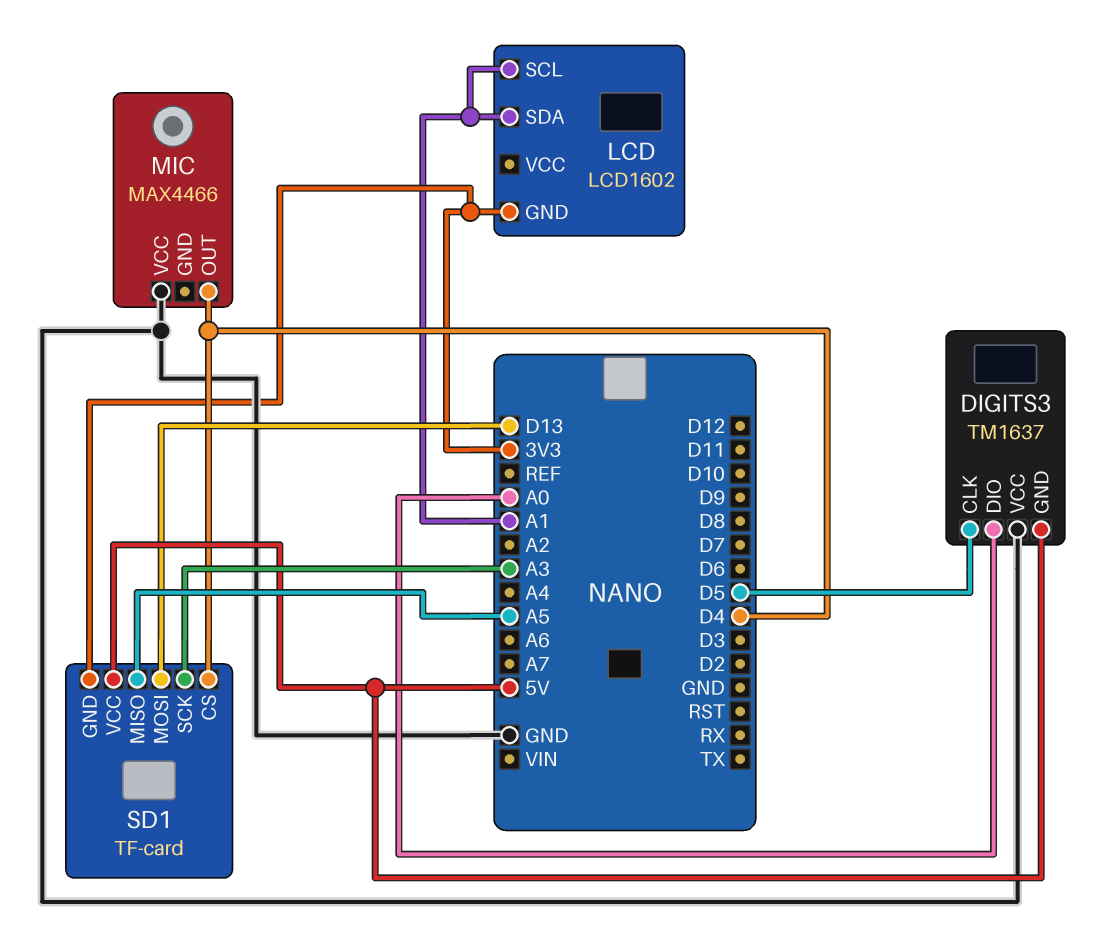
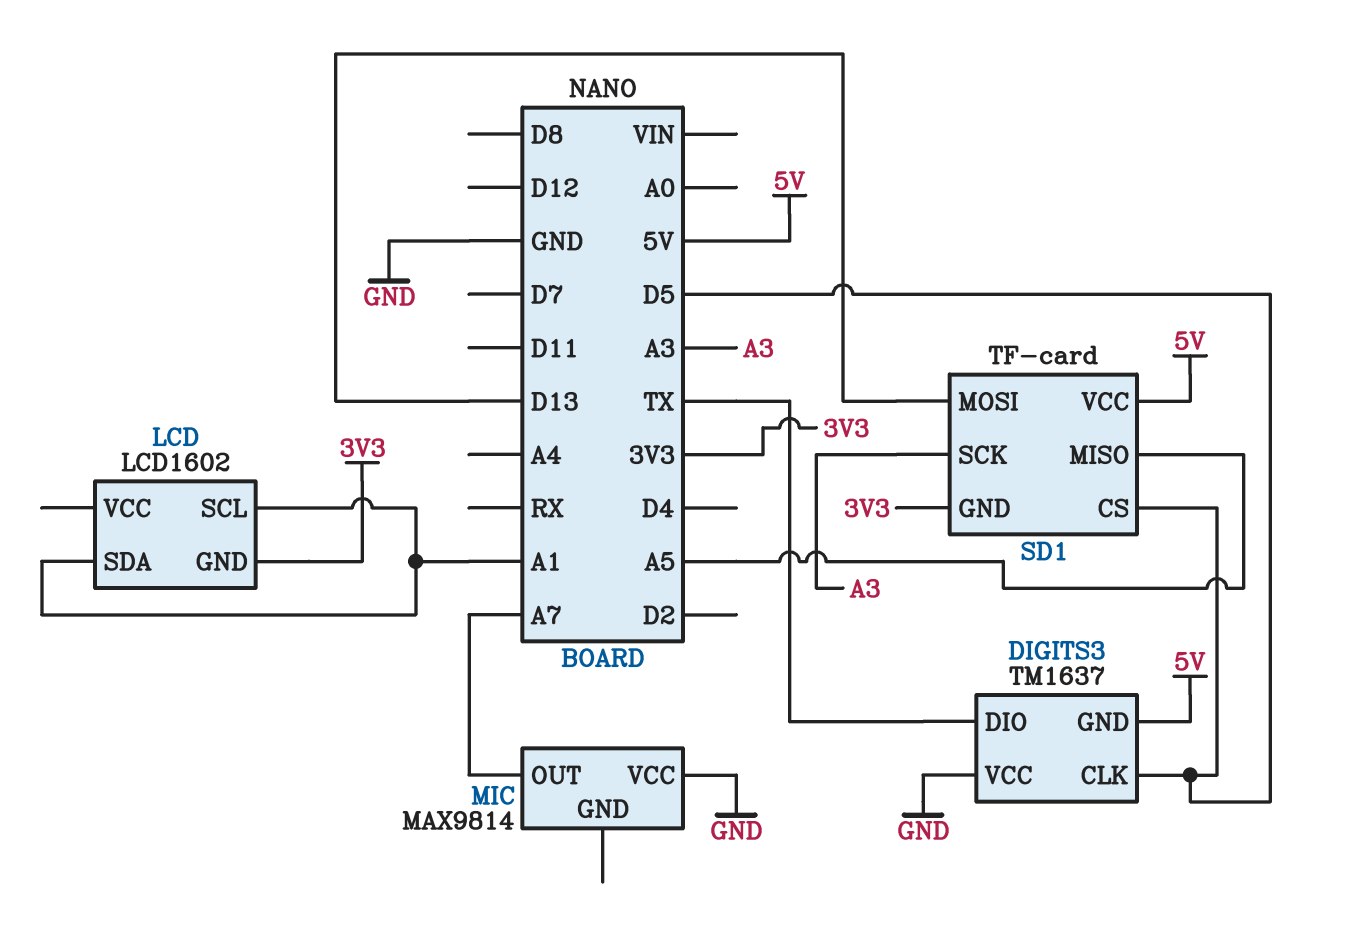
DIGITS3 pin DIO: A0 -> TX
MIC: MAX4466 -> MAX9814
MIC pin OUT: D4 -> A7
SD1 pin CS: D4 -> D5

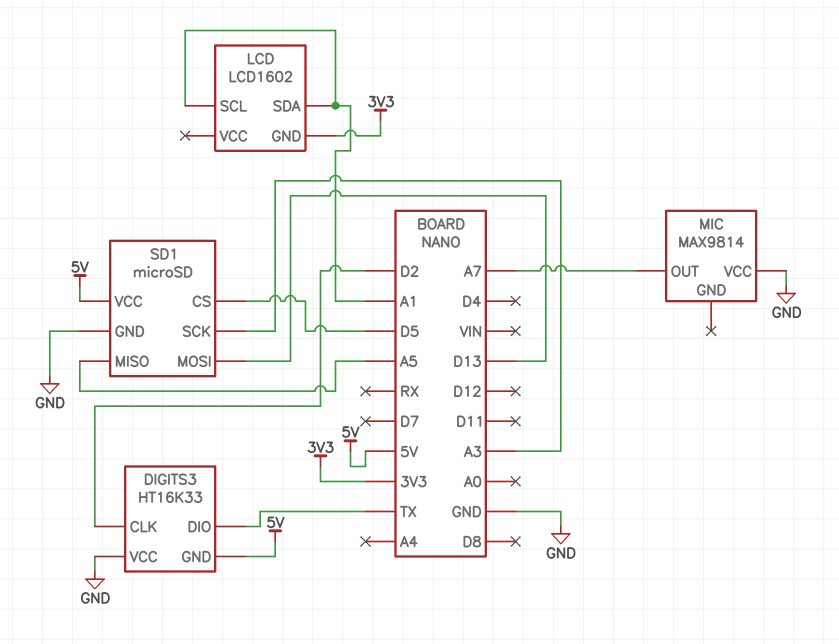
DIGITS3: TM1637 -> HT16K33
DIGITS3 pin CLK: D5 -> D2
SD1: TF-card -> microSD
SD1 pin GND: 3V3 -> GND

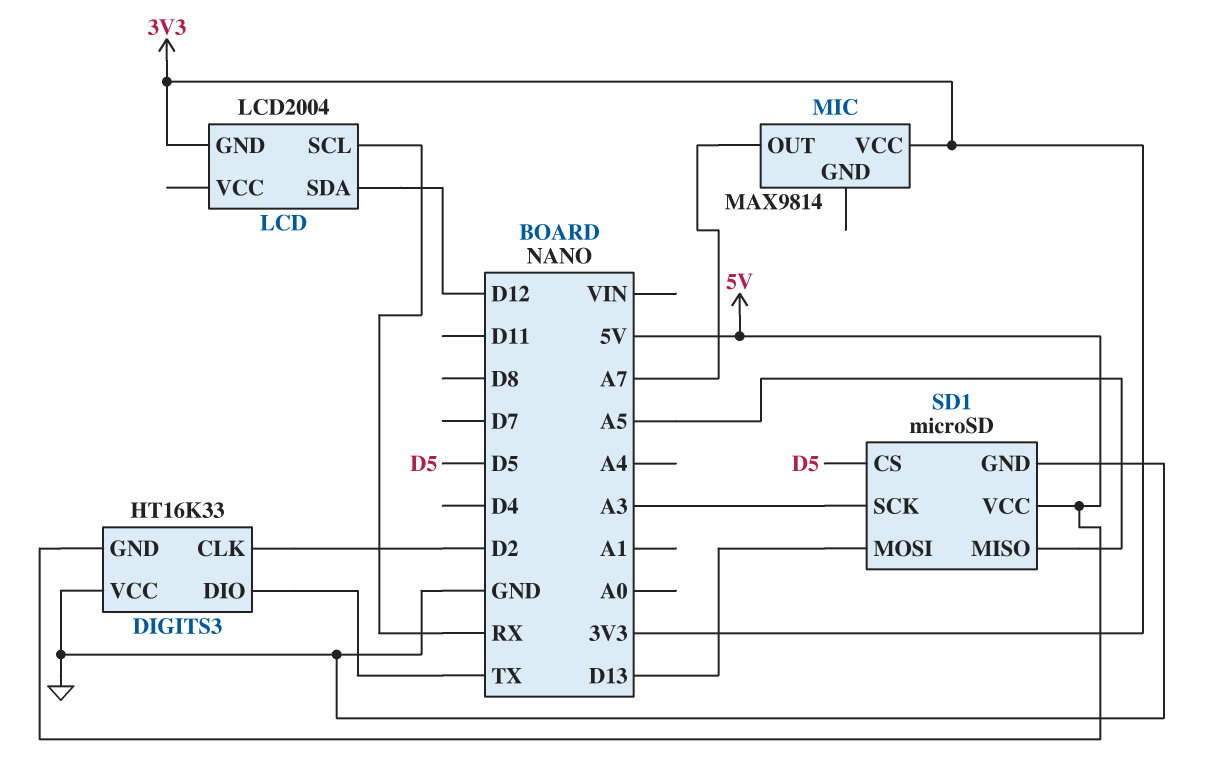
LCD: LCD1602 -> LCD2004
LCD pin SCL: A1 -> RX
LCD pin SDA: A1 -> D12
MIC pin VCC: GND -> 3V3

